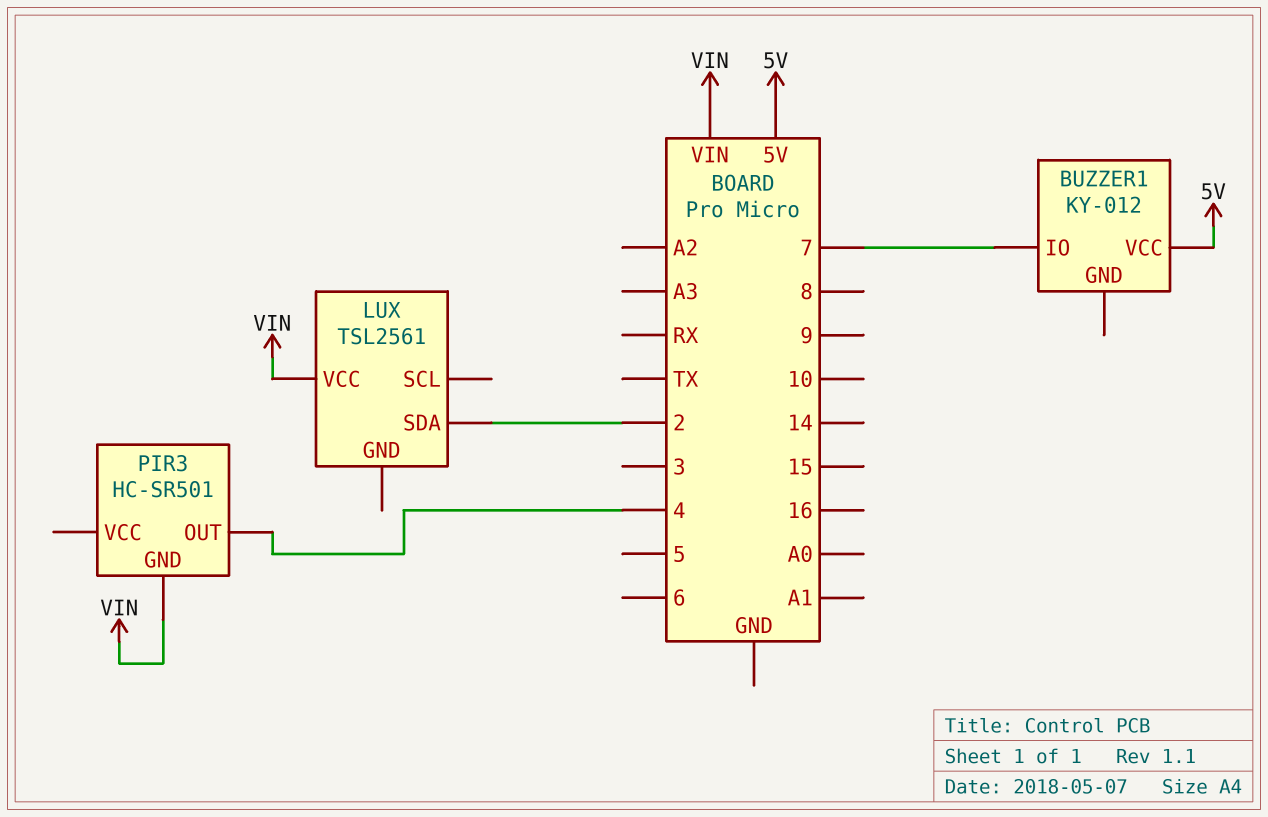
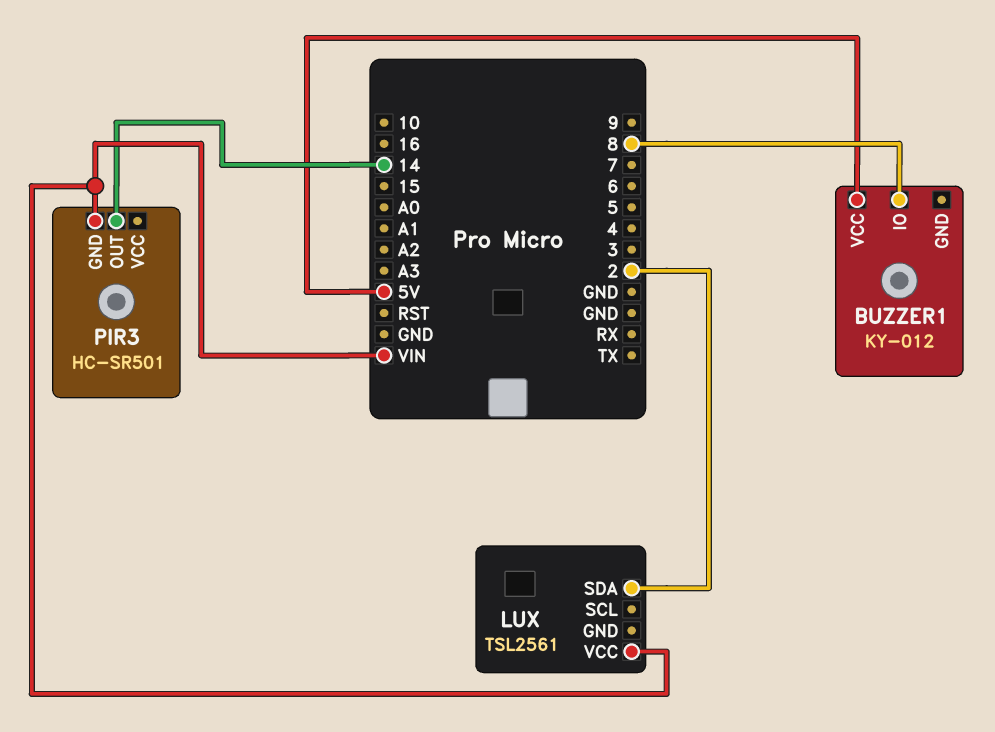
BUZZER1 pin IO: 7 -> 8
PIR3 pin OUT: 4 -> 14

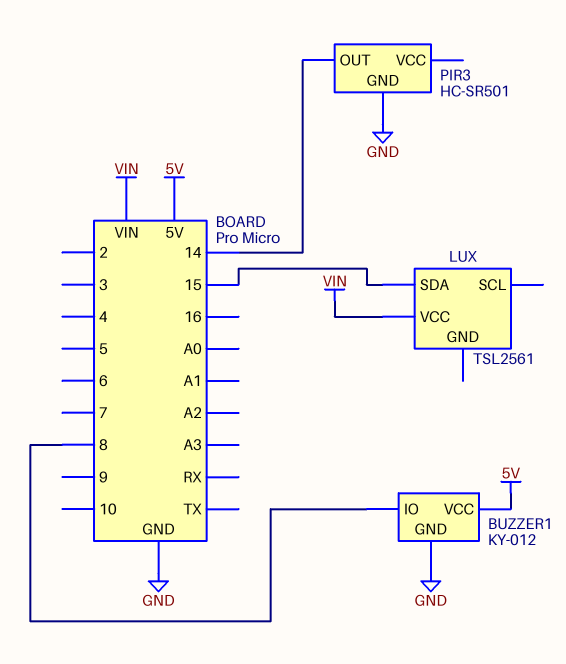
BUZZER1 pin GND: none -> GND
LUX pin SDA: 2 -> 15
PIR3 pin GND: VIN -> GND

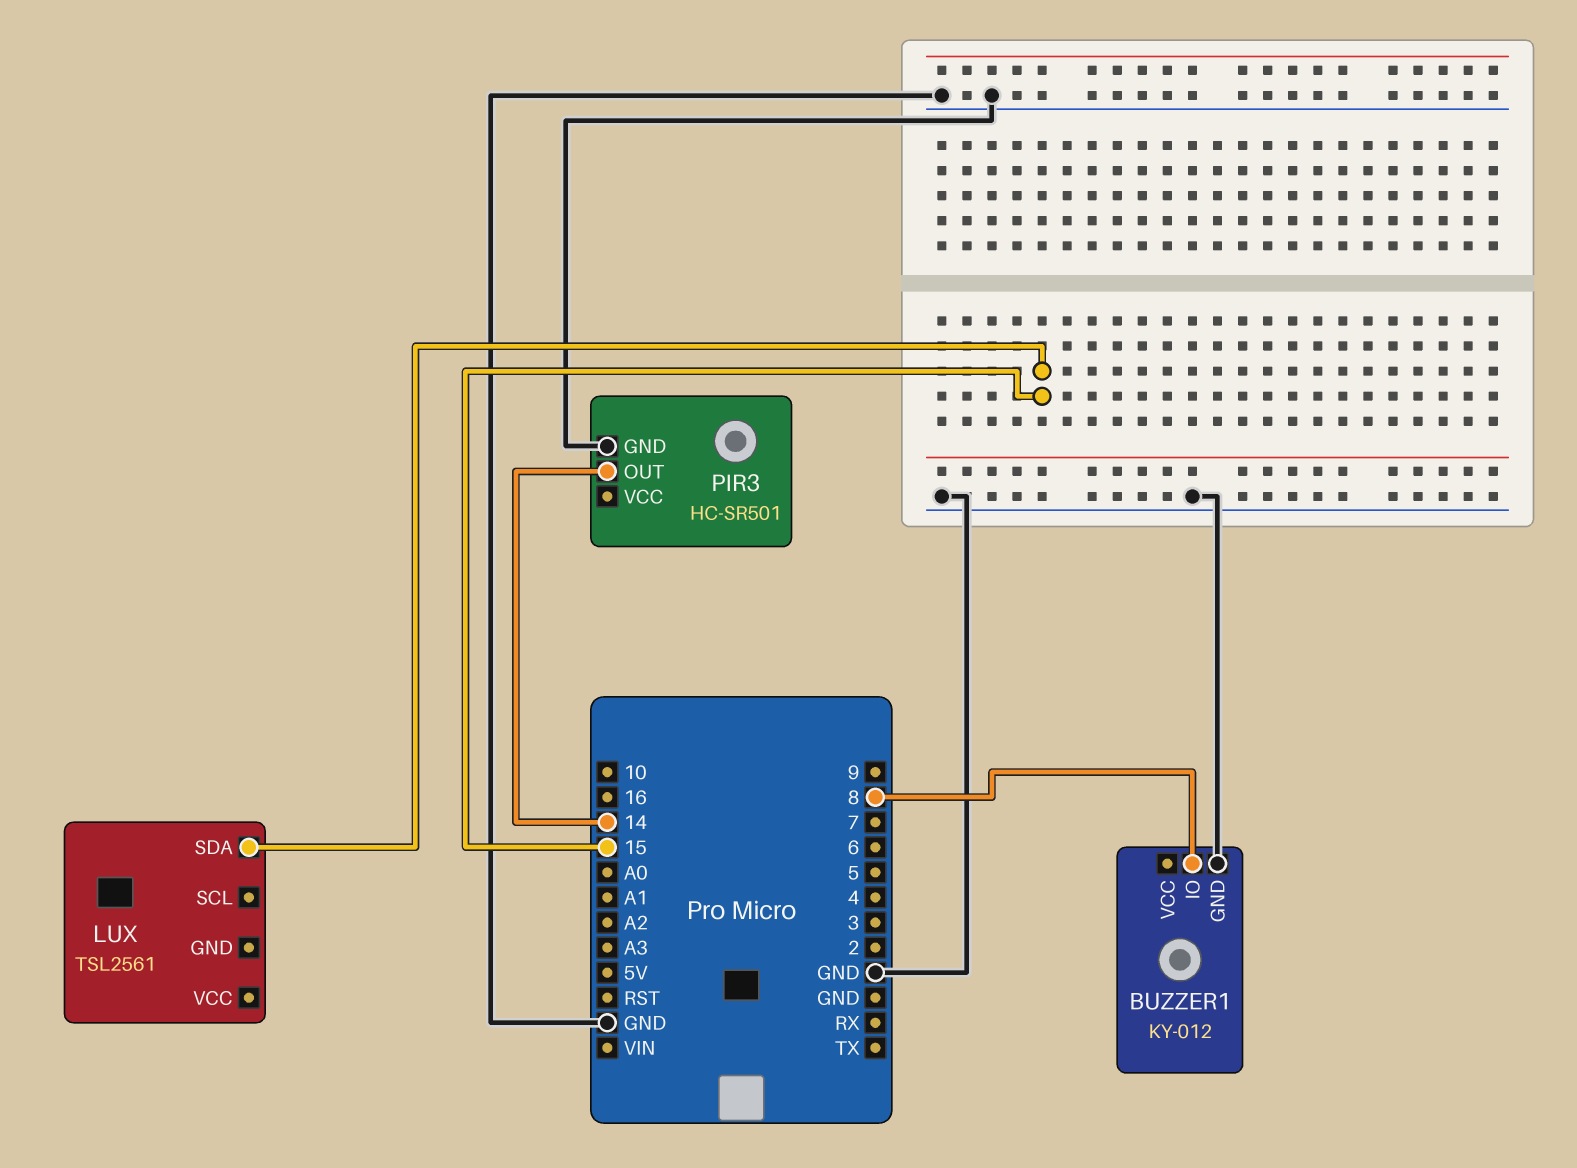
BUZZER1 pin VCC: 5V -> none
LUX pin VCC: VIN -> none

